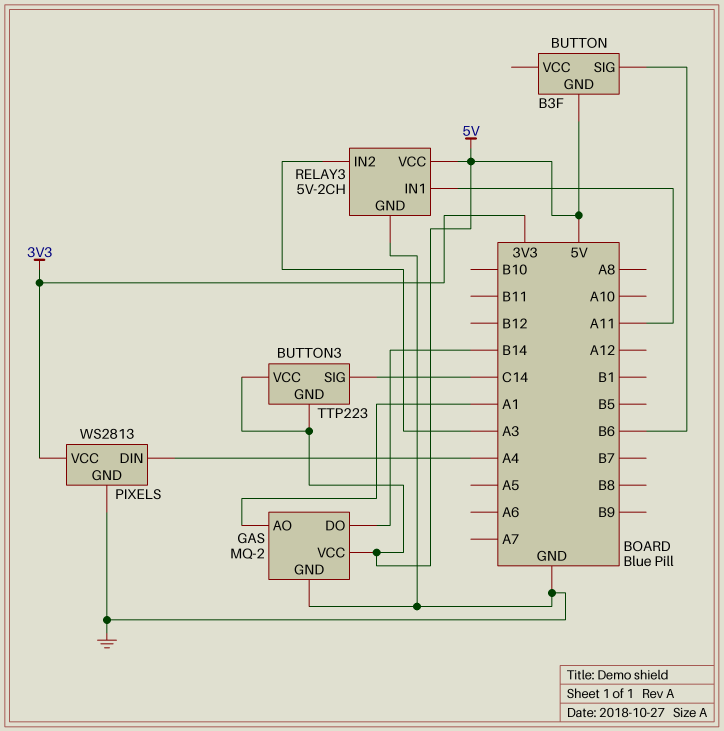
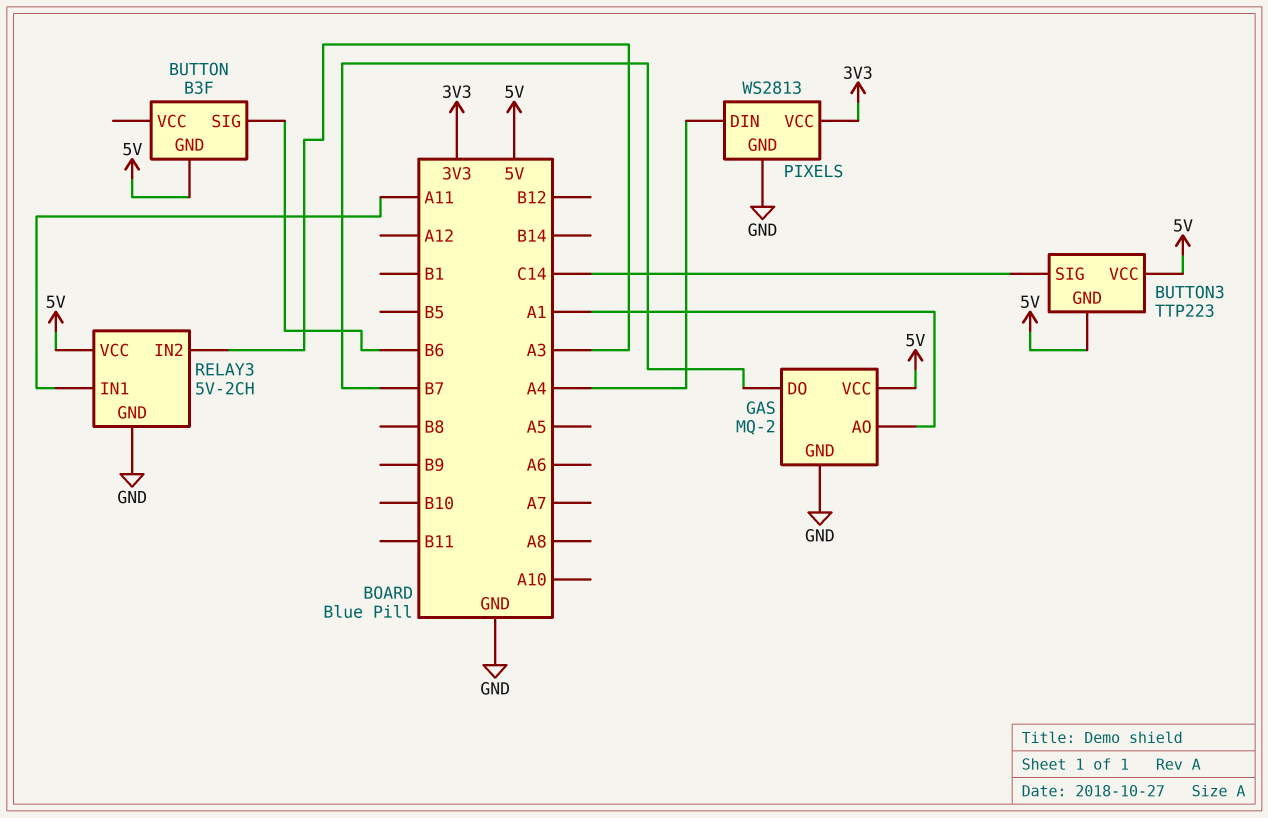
GAS pin DO: B14 -> B7

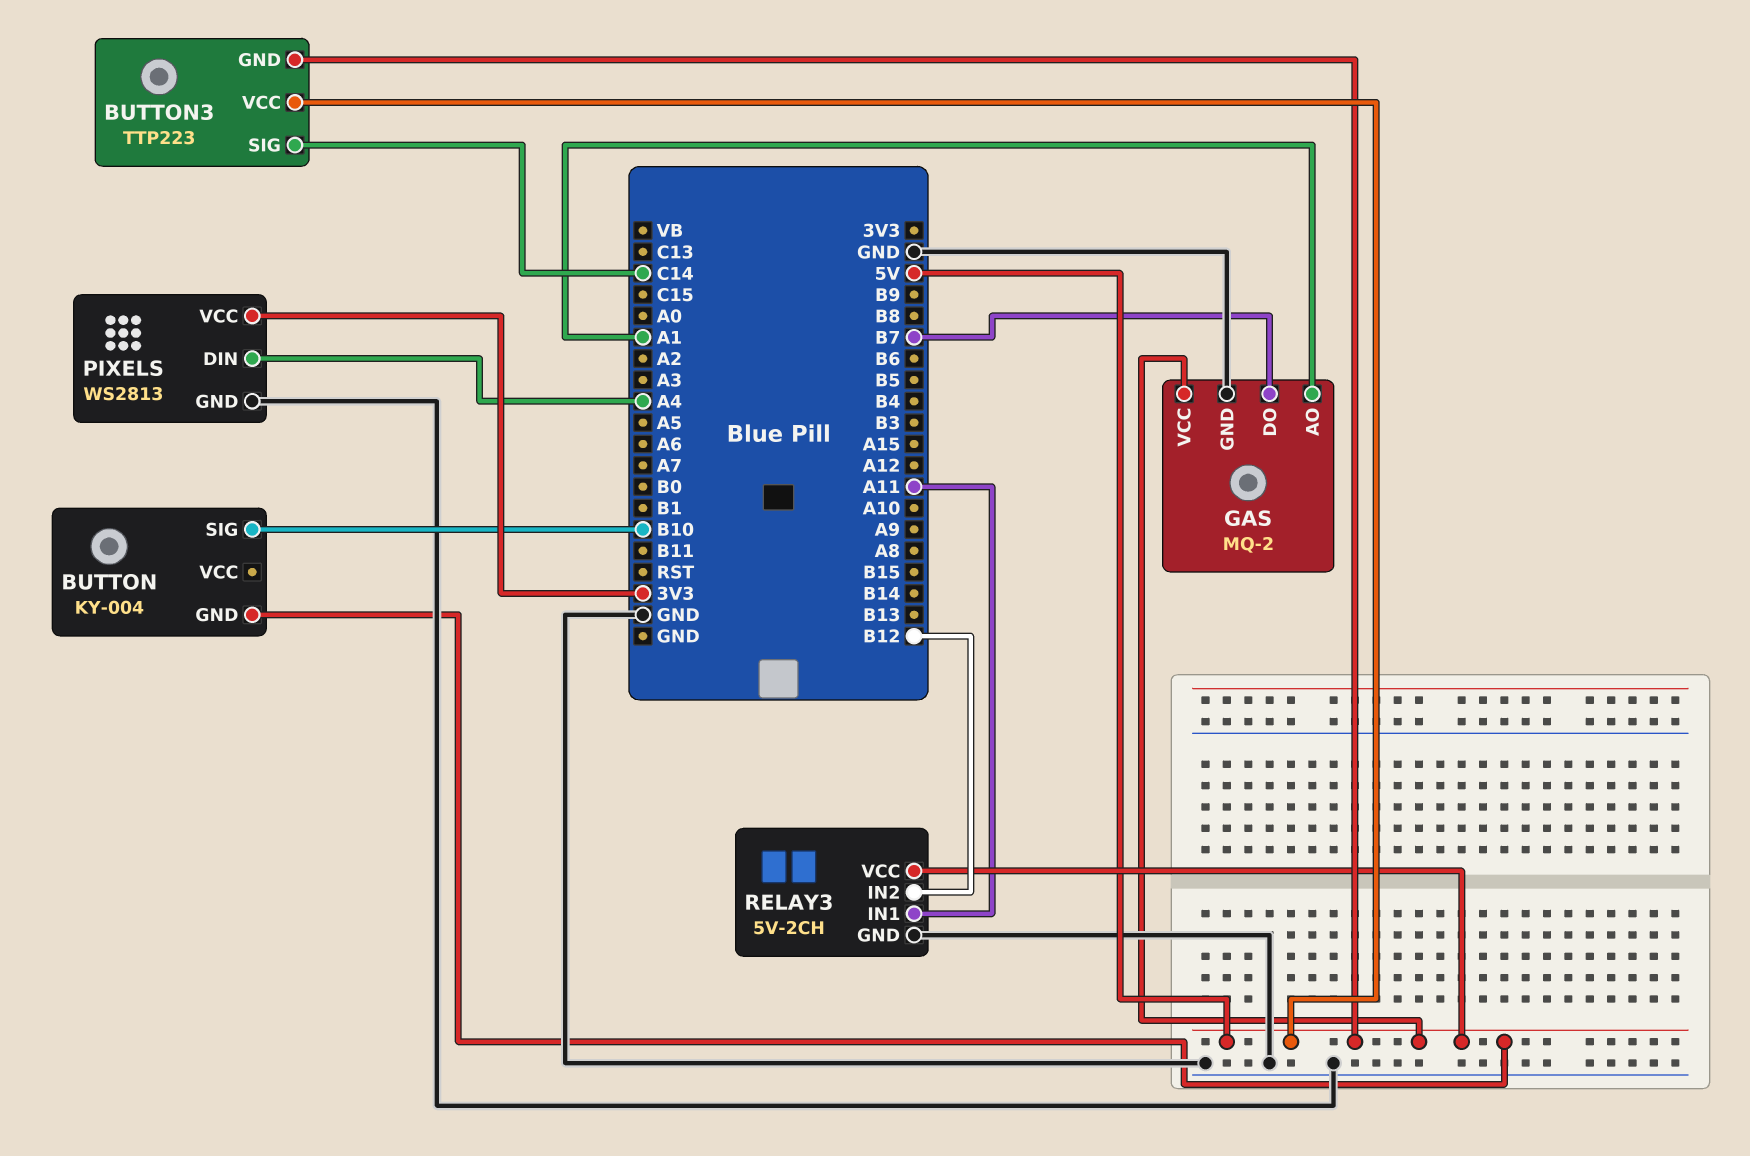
BUTTON: B3F -> KY-004
BUTTON pin SIG: B6 -> B10
RELAY3 pin IN2: A3 -> B12

